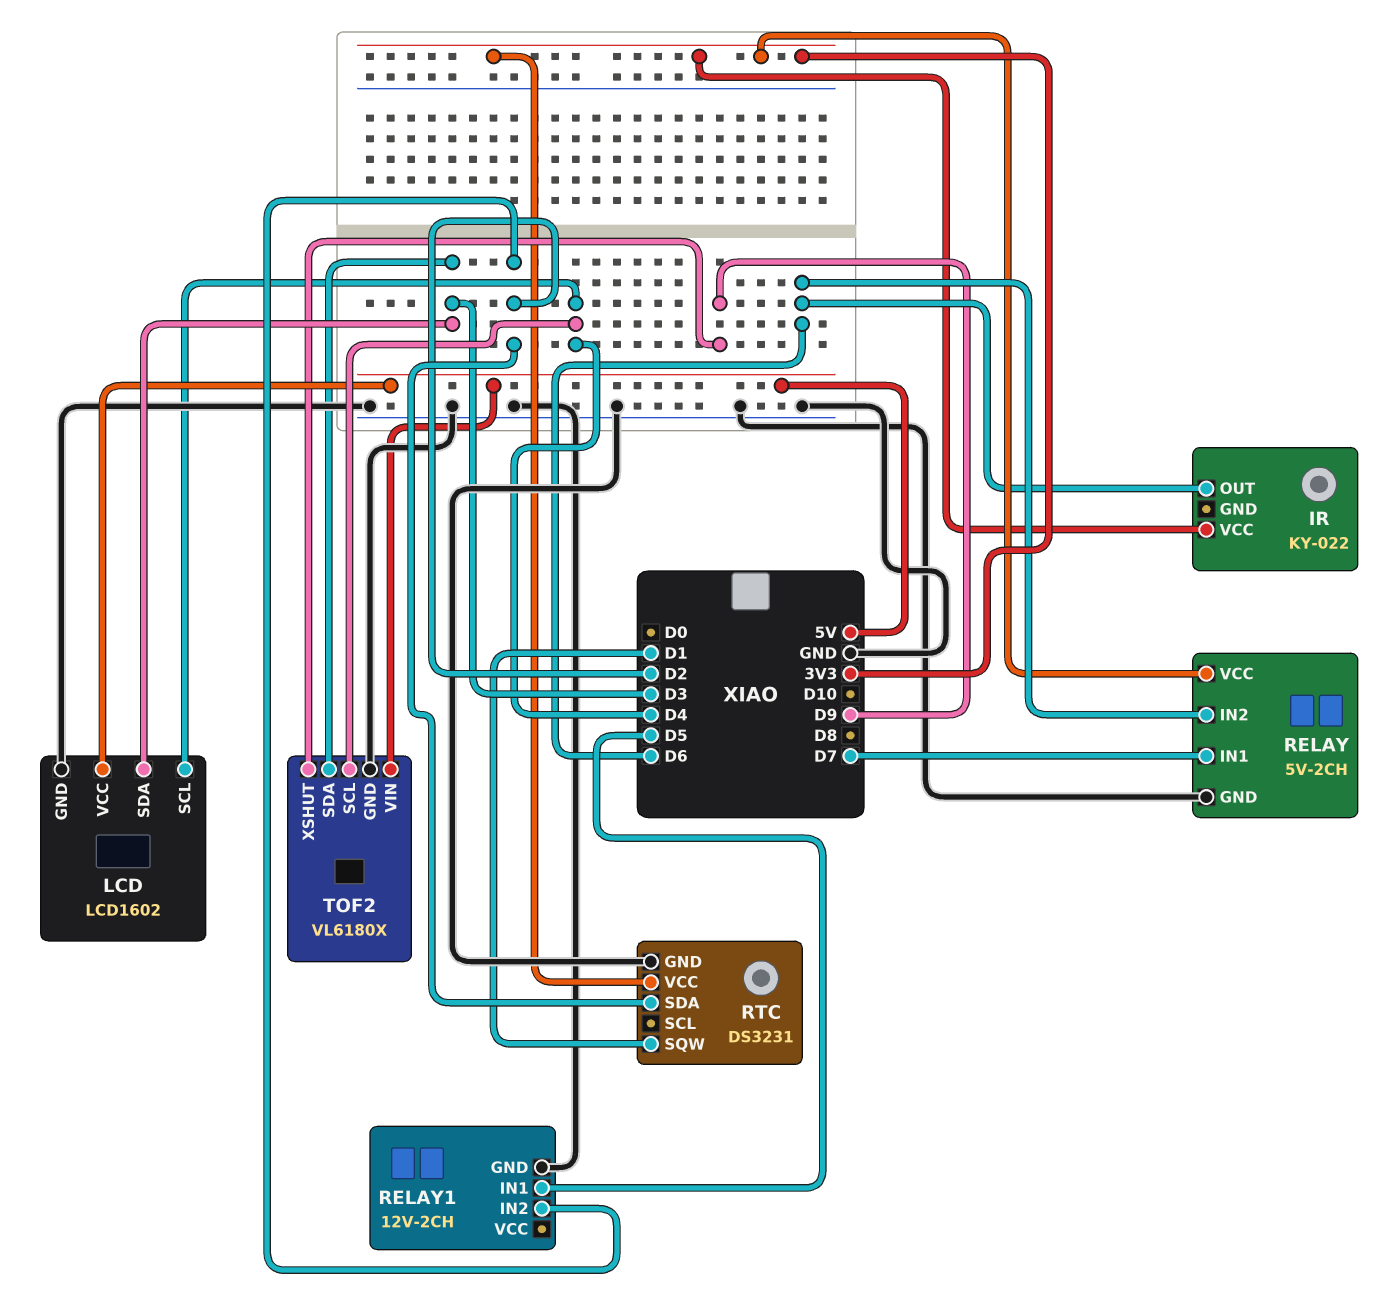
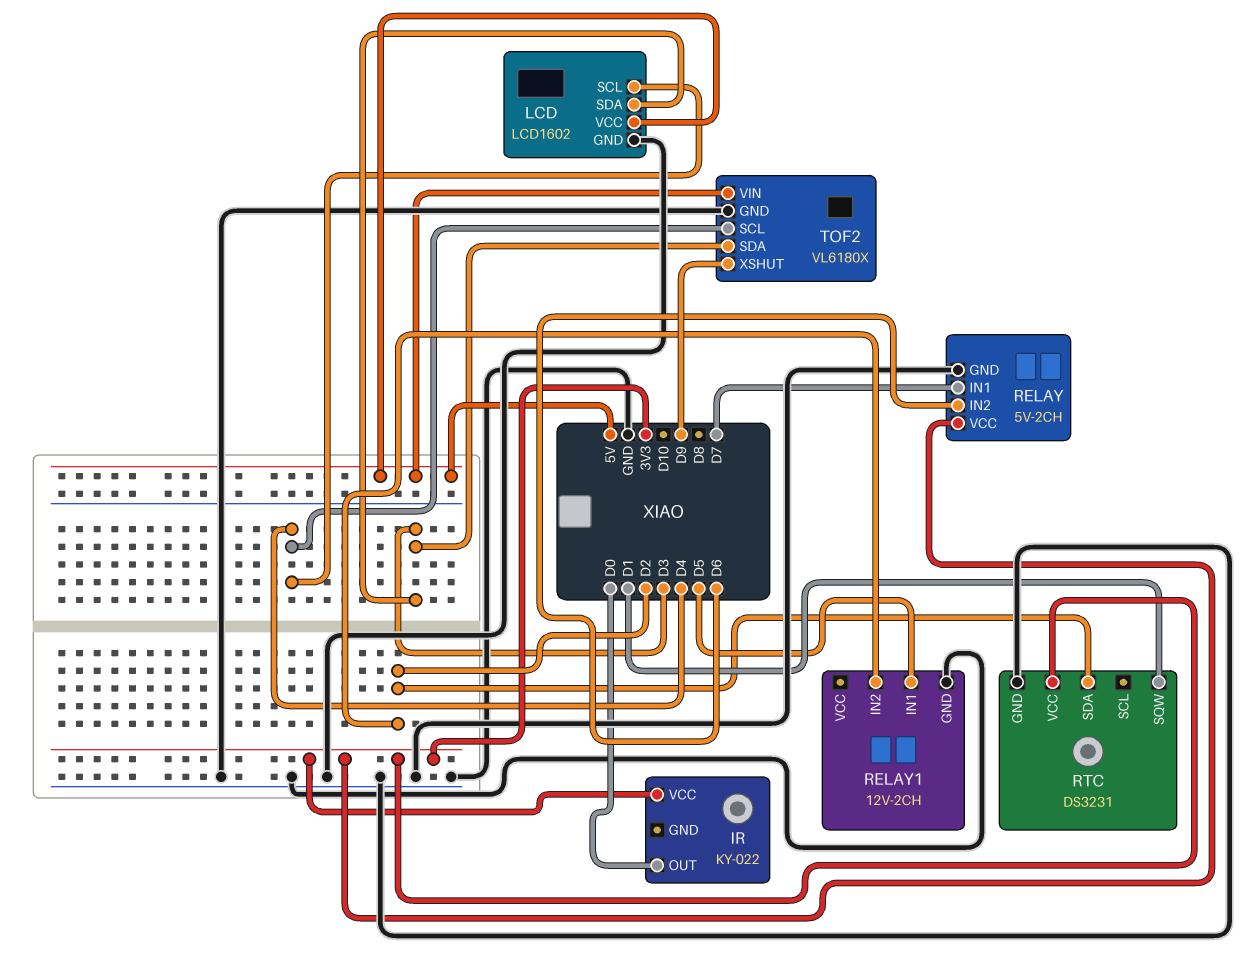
IR pin OUT: D6 -> D0

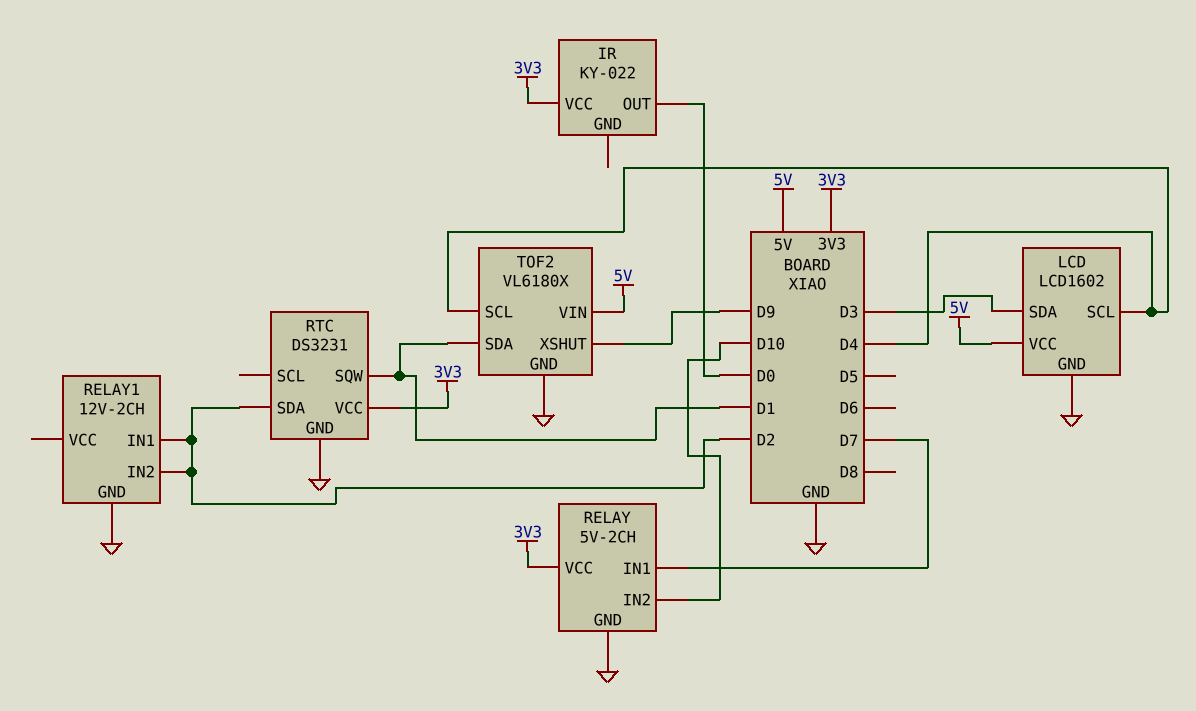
RELAY pin IN2: D6 -> D10
RELAY1 pin IN1: D5 -> D2
TOF2 pin SDA: D3 -> D1

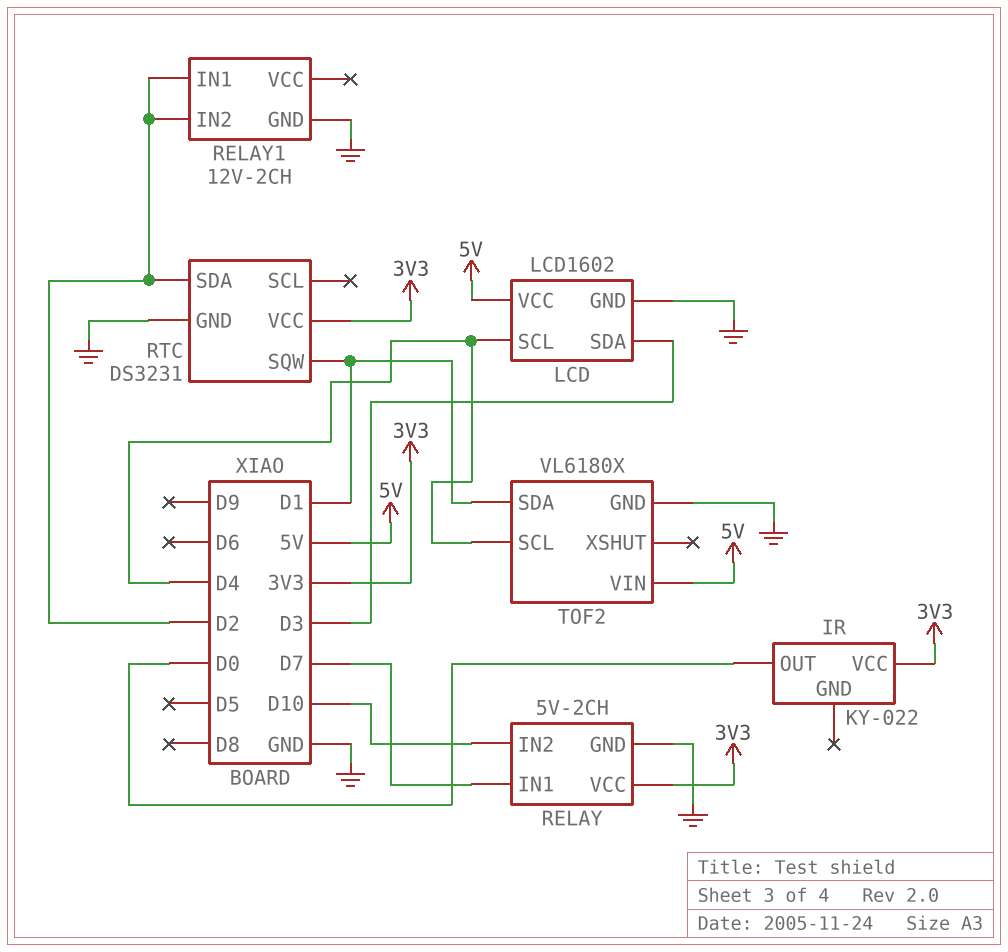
TOF2 pin XSHUT: D9 -> none

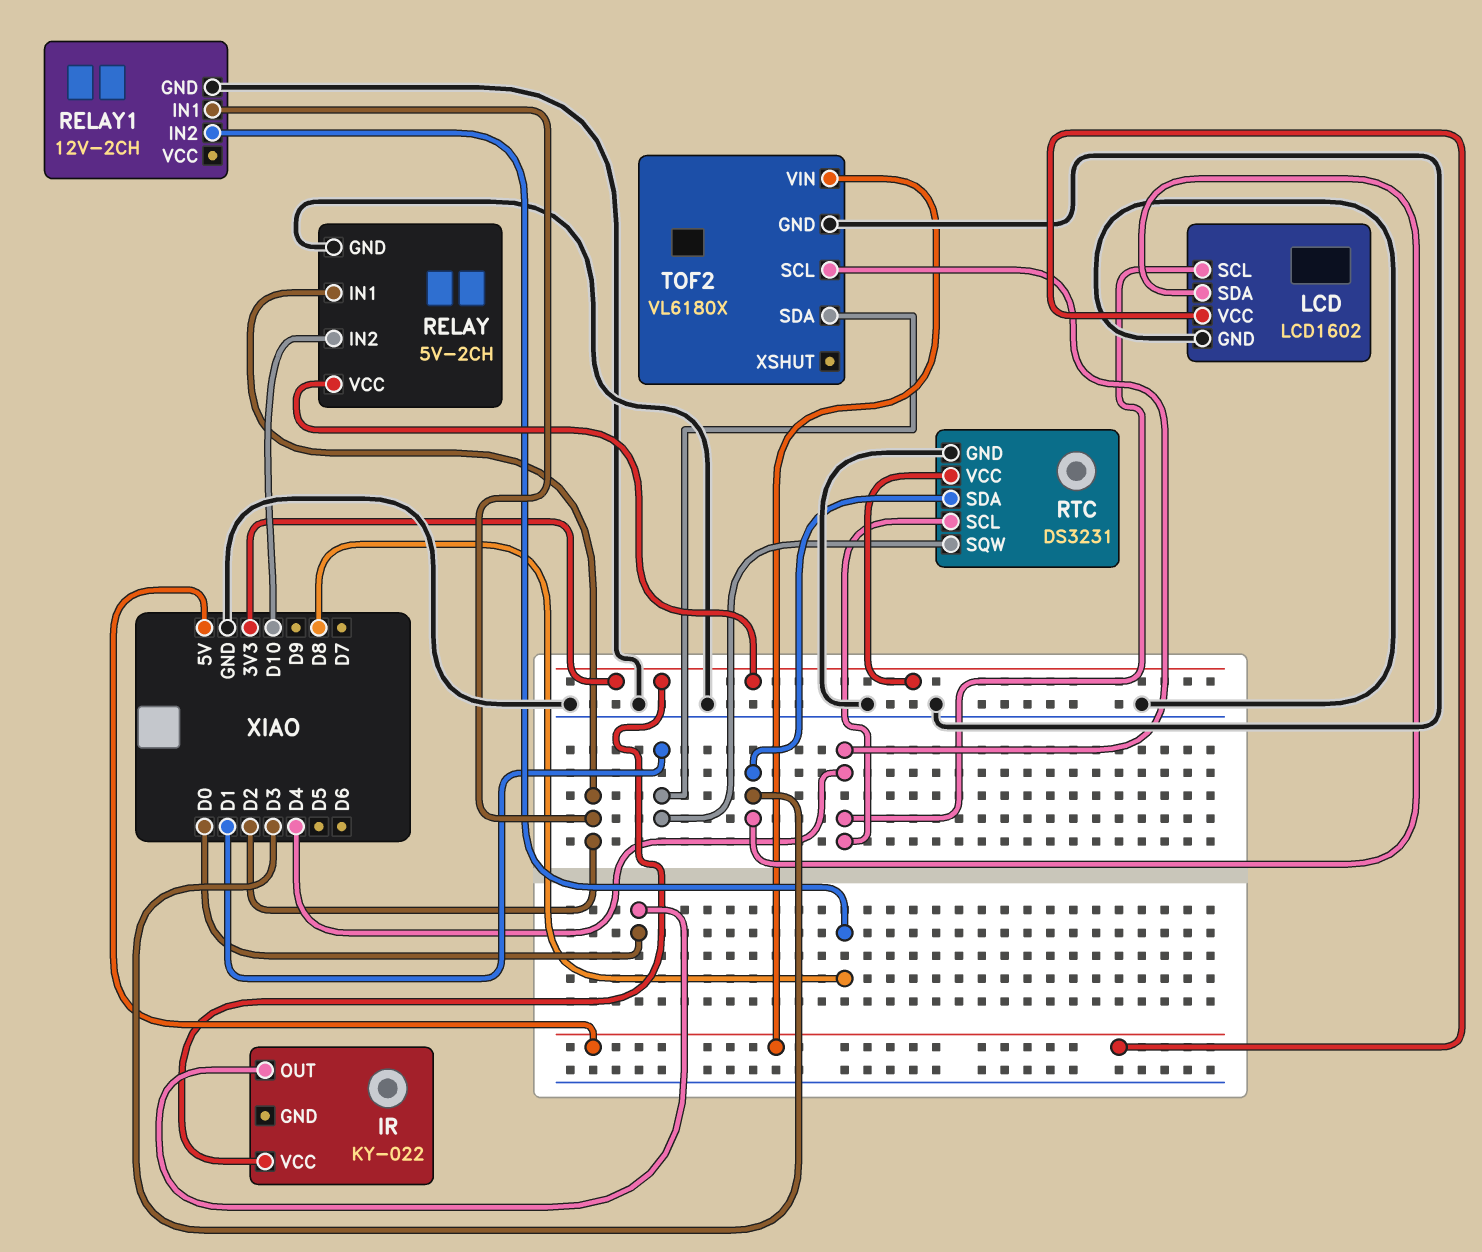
RELAY pin IN1: D7 -> D2
RELAY1 pin IN2: D2 -> D8
RTC pin SCL: none -> D4
RTC pin SDA: D2 -> D3

